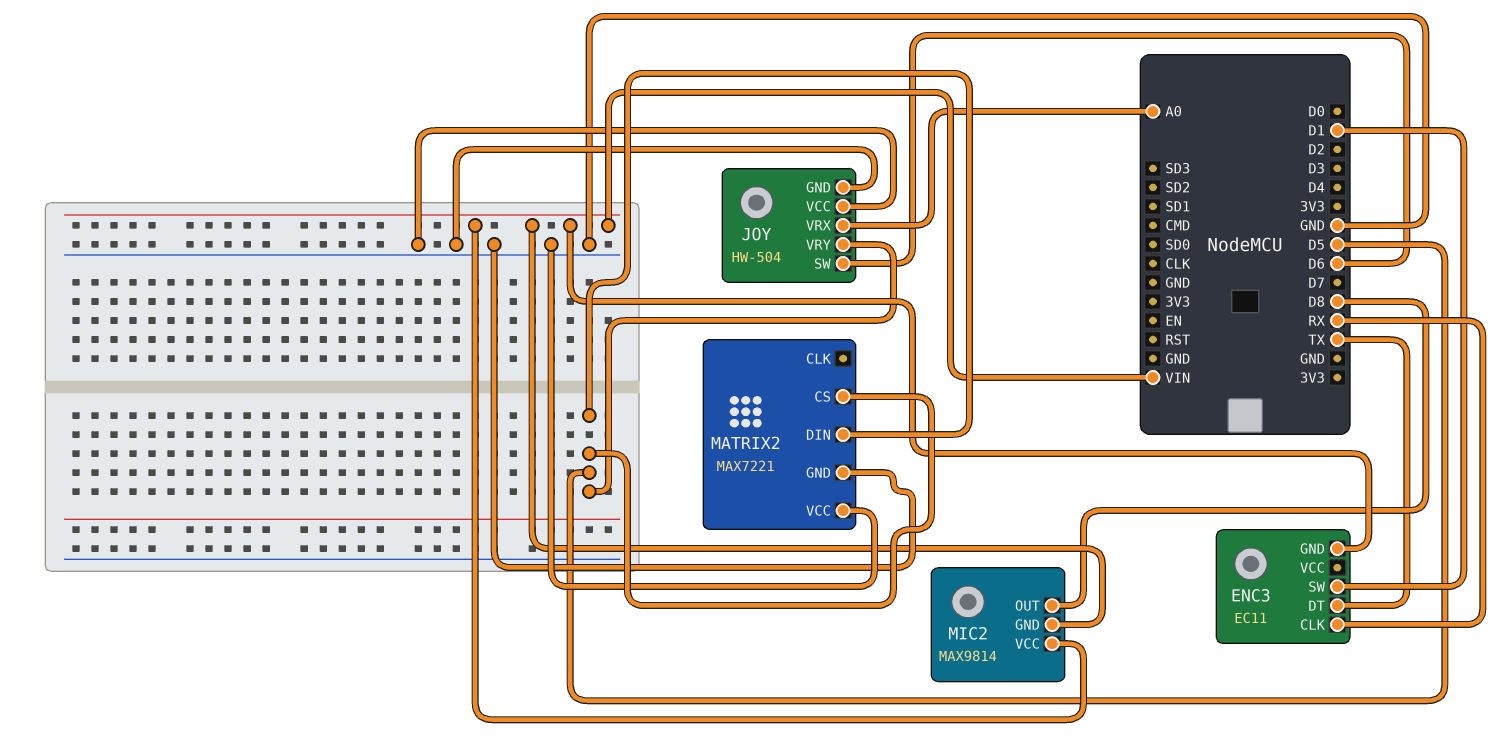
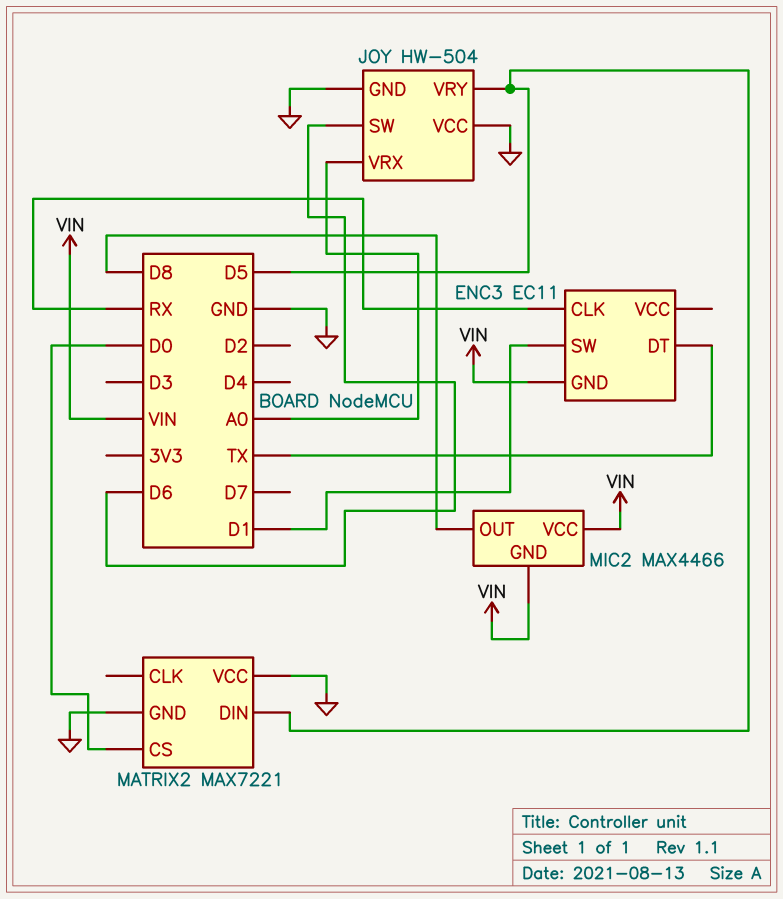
MATRIX2 pin CS: D5 -> D0
MIC2: MAX9814 -> MAX4466

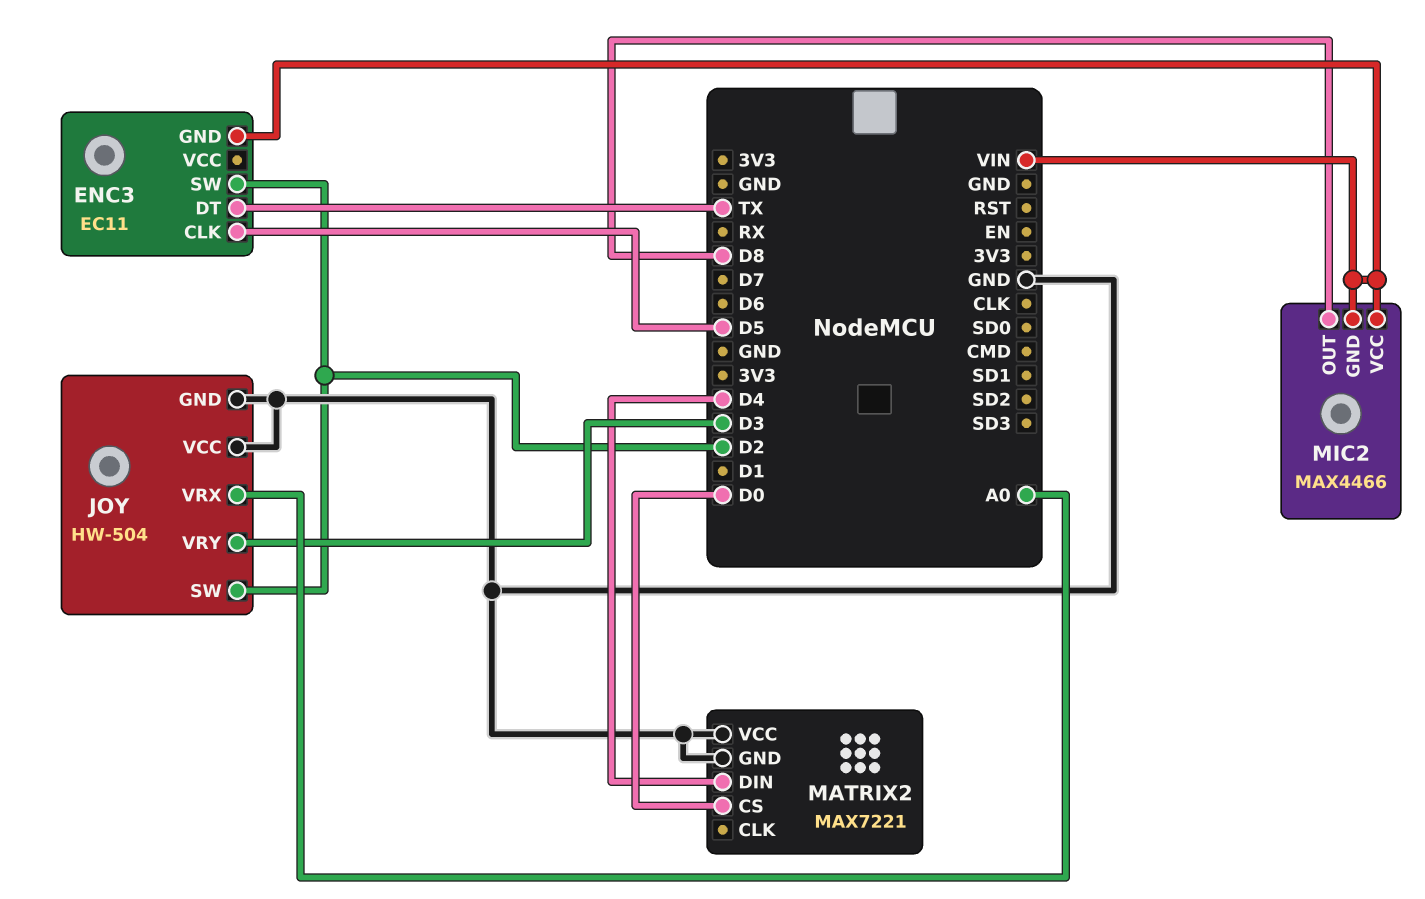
ENC3 pin CLK: RX -> D5
ENC3 pin SW: D1 -> D2
JOY pin SW: D6 -> D2
JOY pin VRY: D5 -> D3
MATRIX2 pin DIN: D5 -> D4

